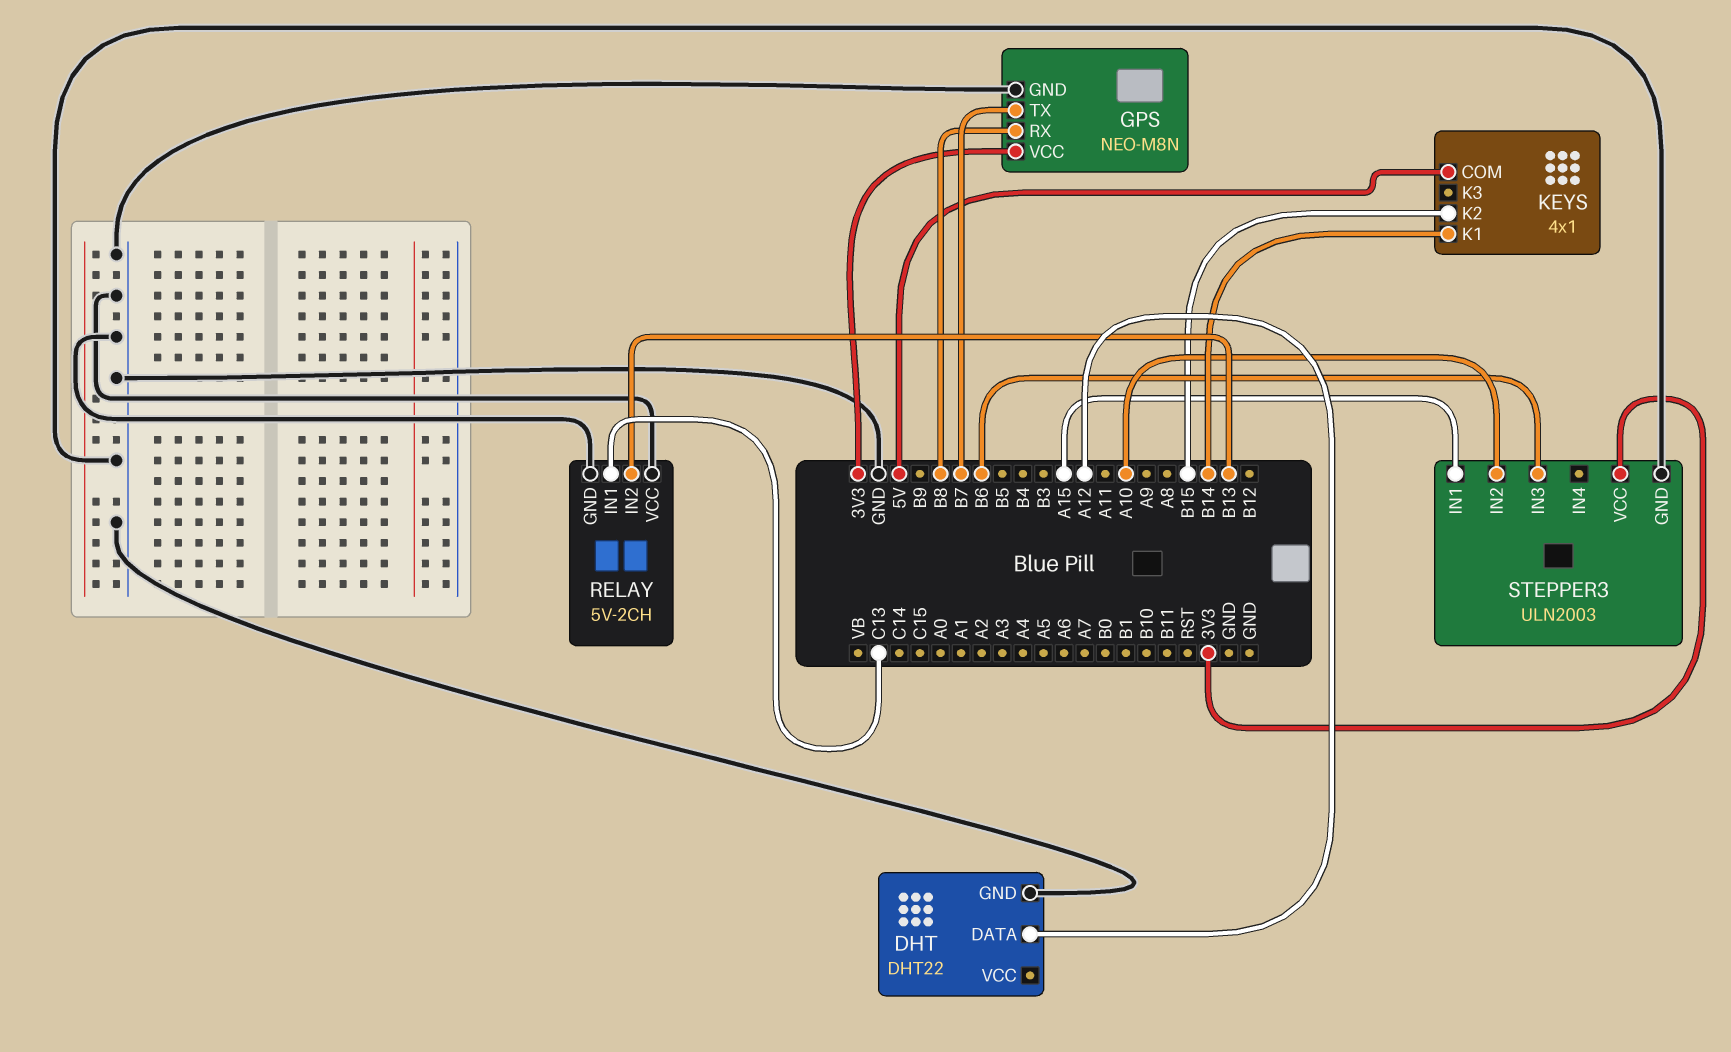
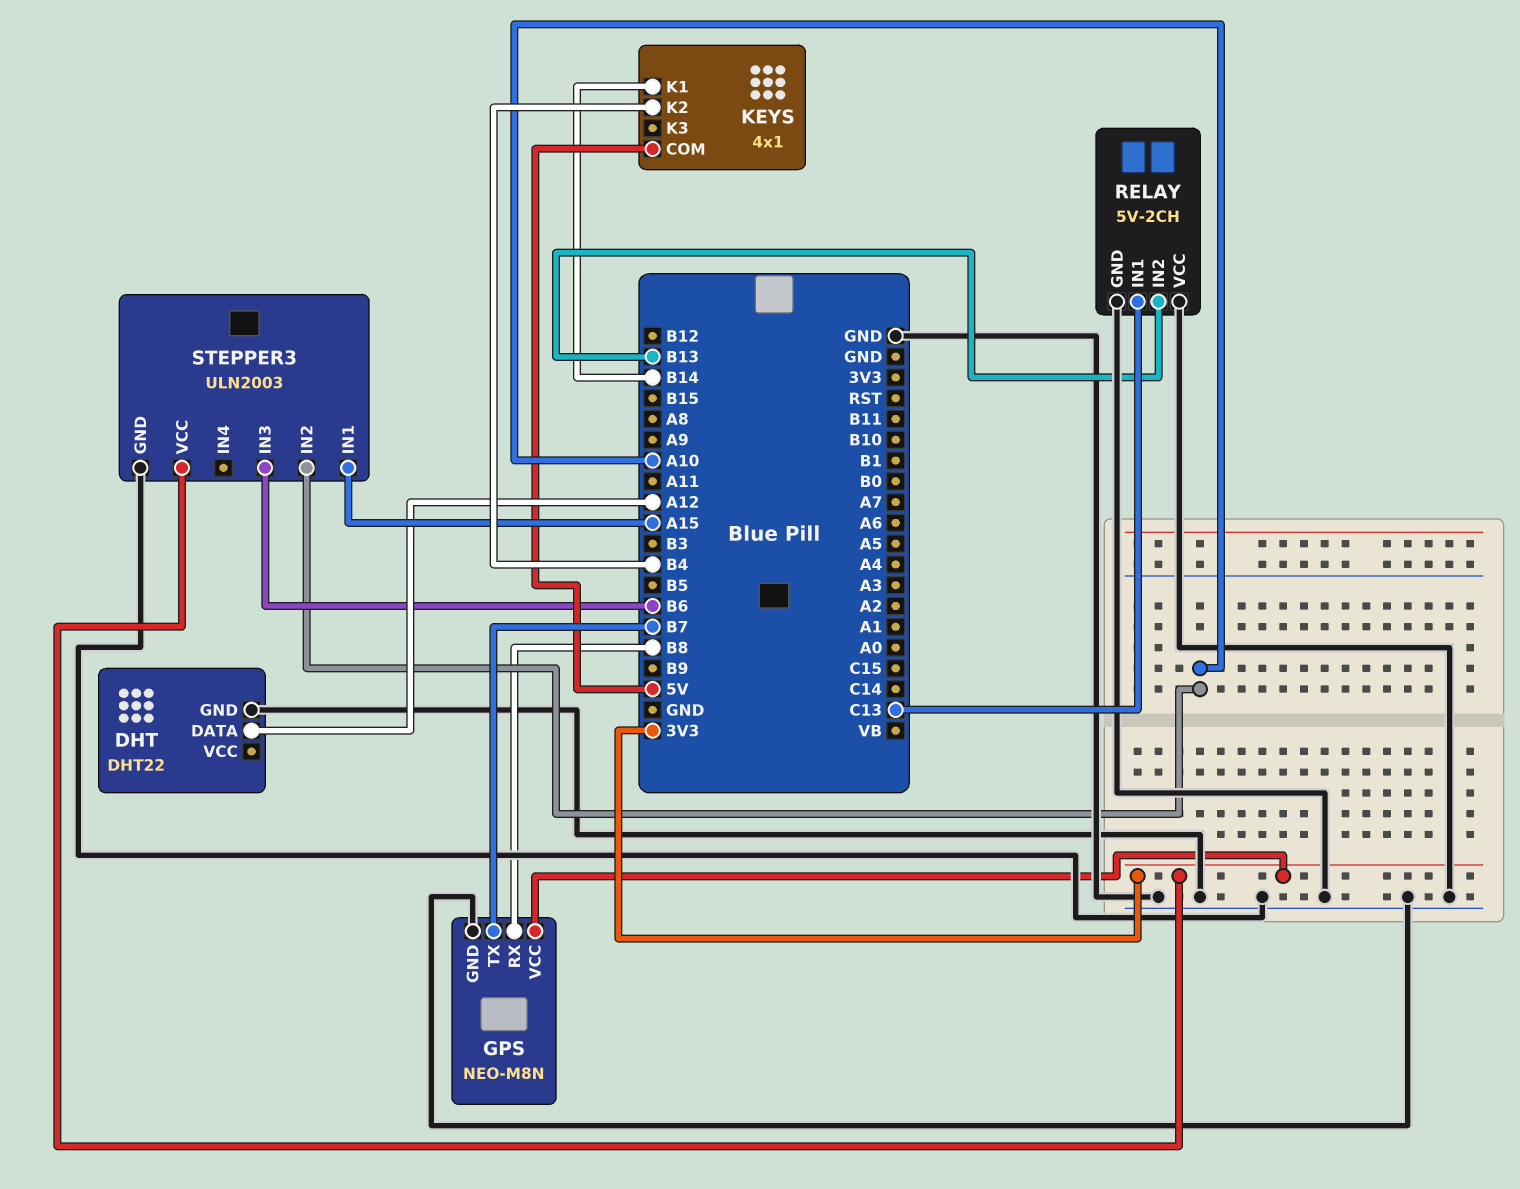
KEYS pin K2: B15 -> B4

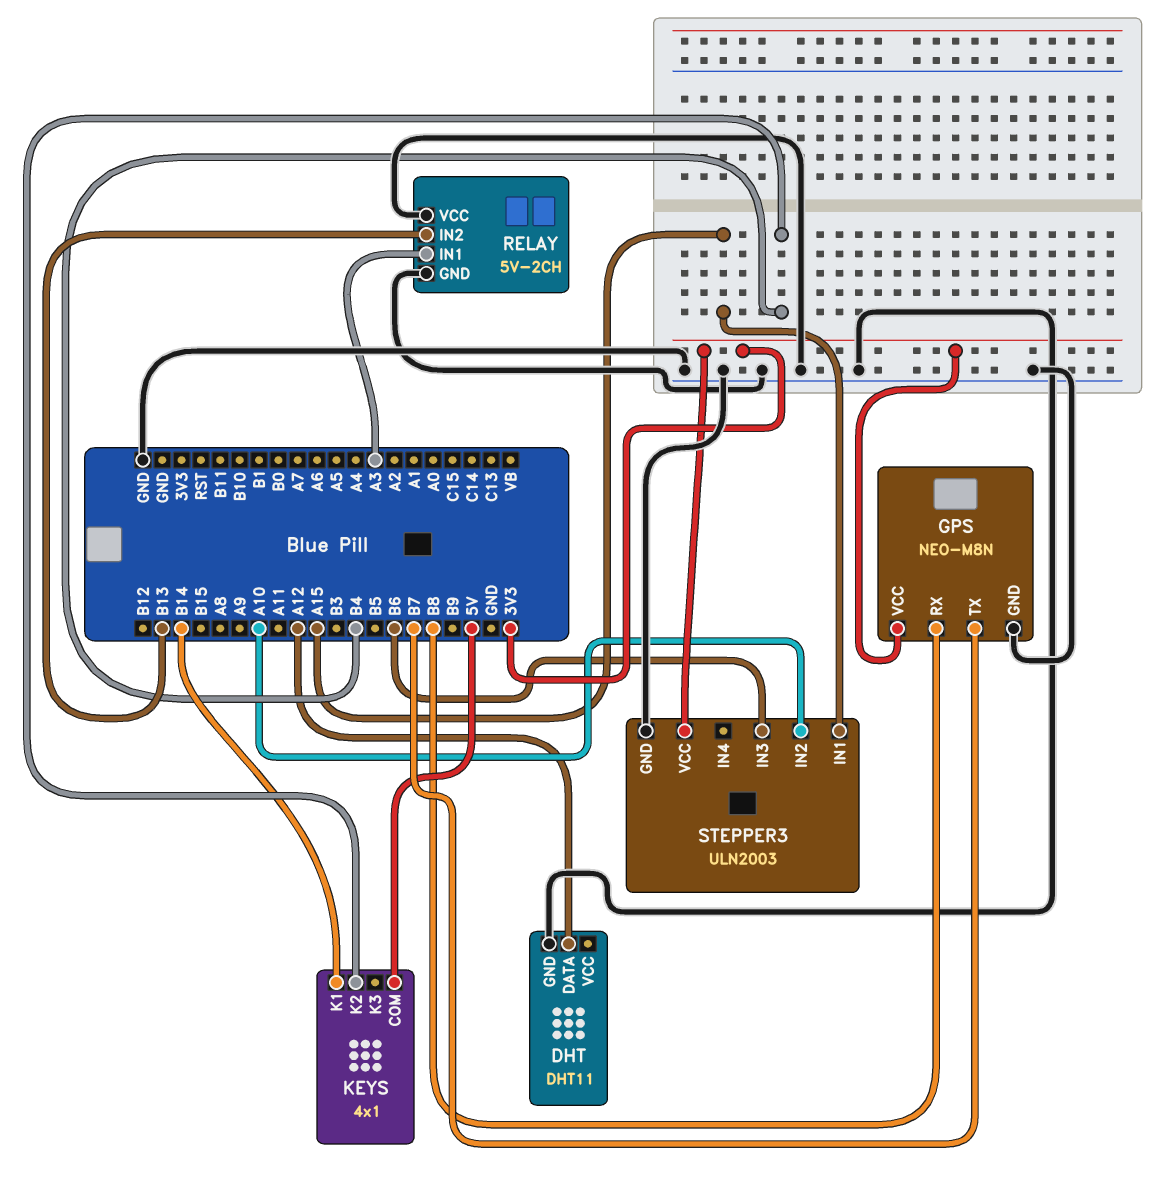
DHT: DHT22 -> DHT11
RELAY pin IN1: C13 -> A3

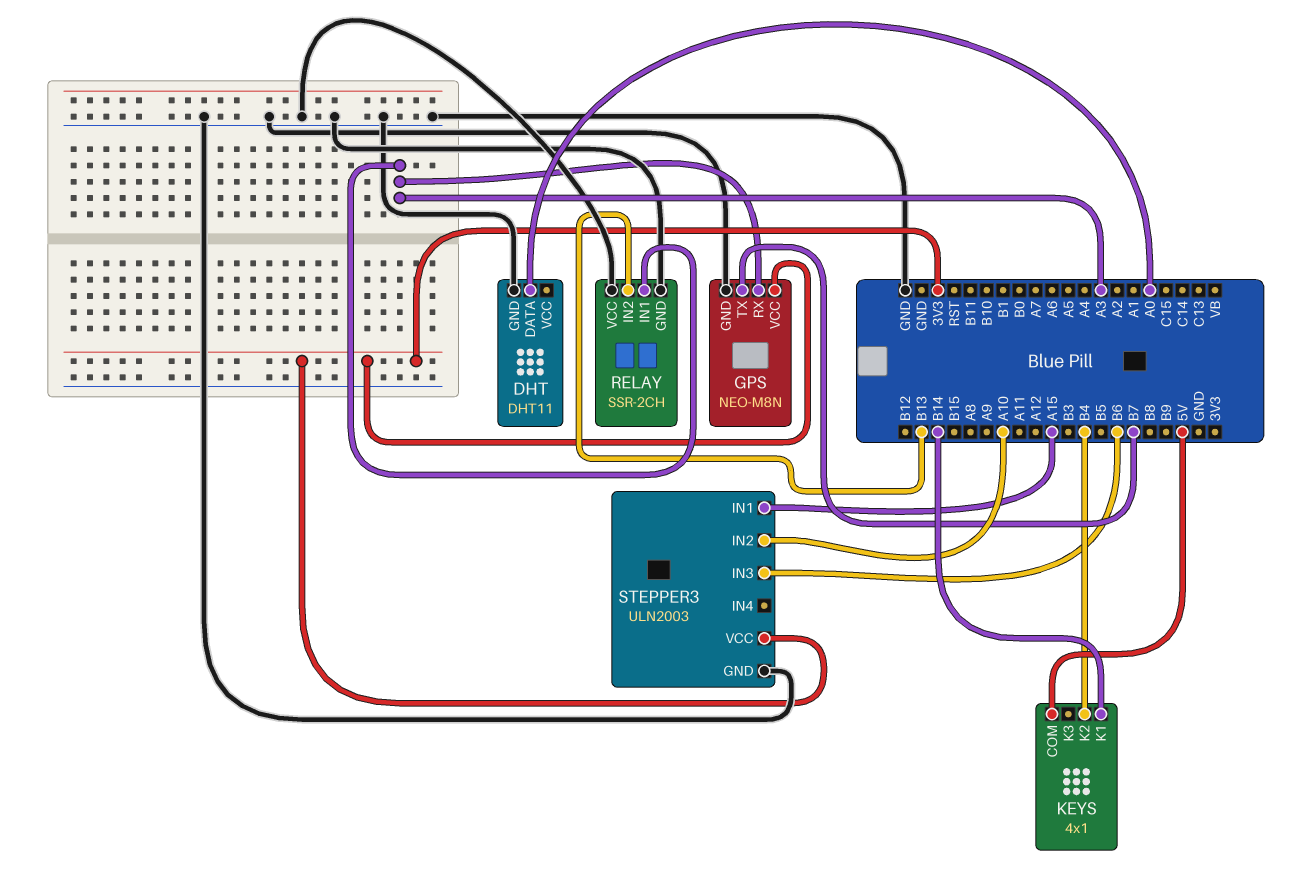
DHT pin DATA: A12 -> A0
GPS pin RX: B8 -> A3
RELAY: 5V-2CH -> SSR-2CH

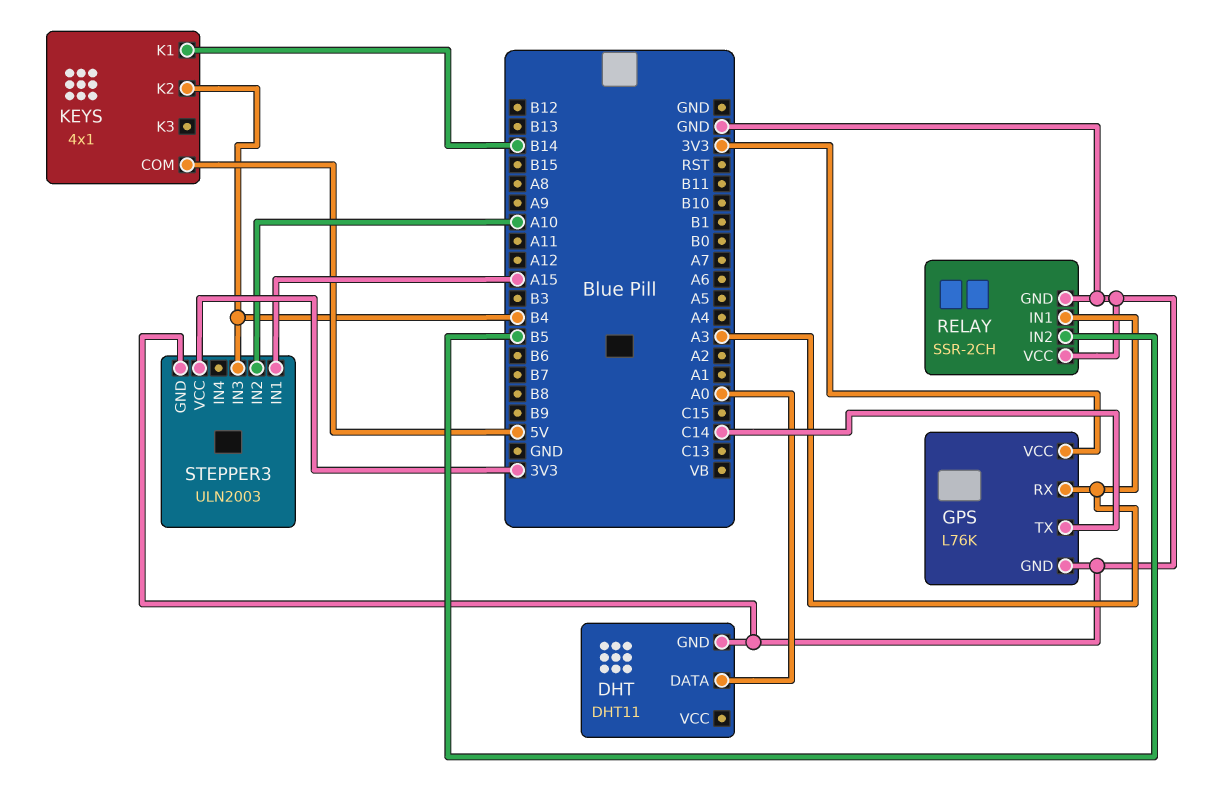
GPS: NEO-M8N -> L76K
GPS pin TX: B7 -> C14
RELAY pin IN2: B13 -> B5
STEPPER3 pin IN3: B6 -> B4

